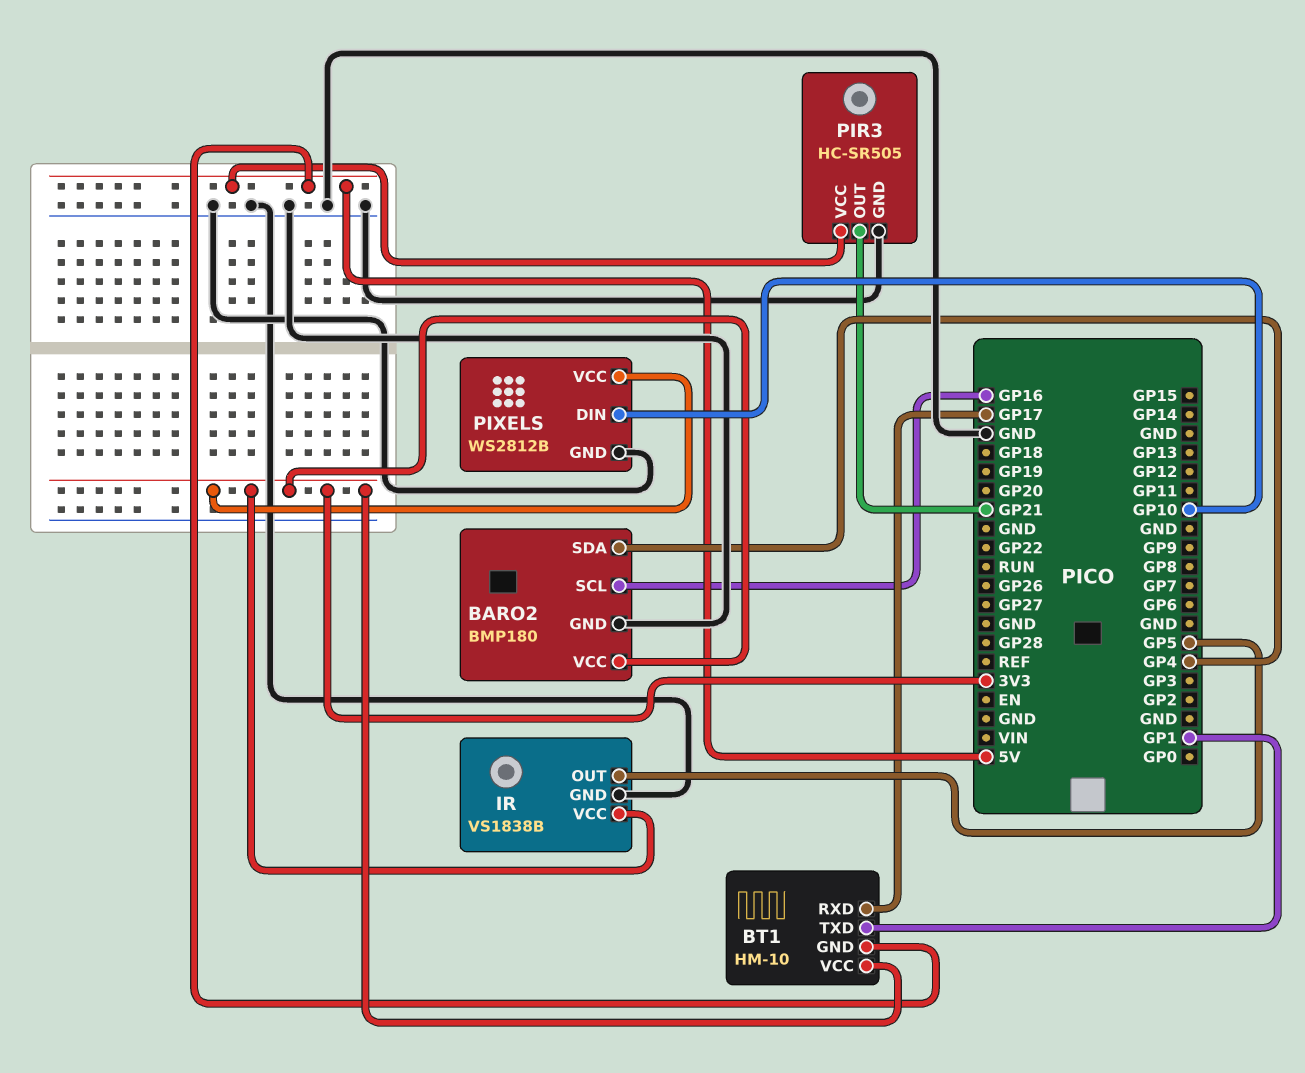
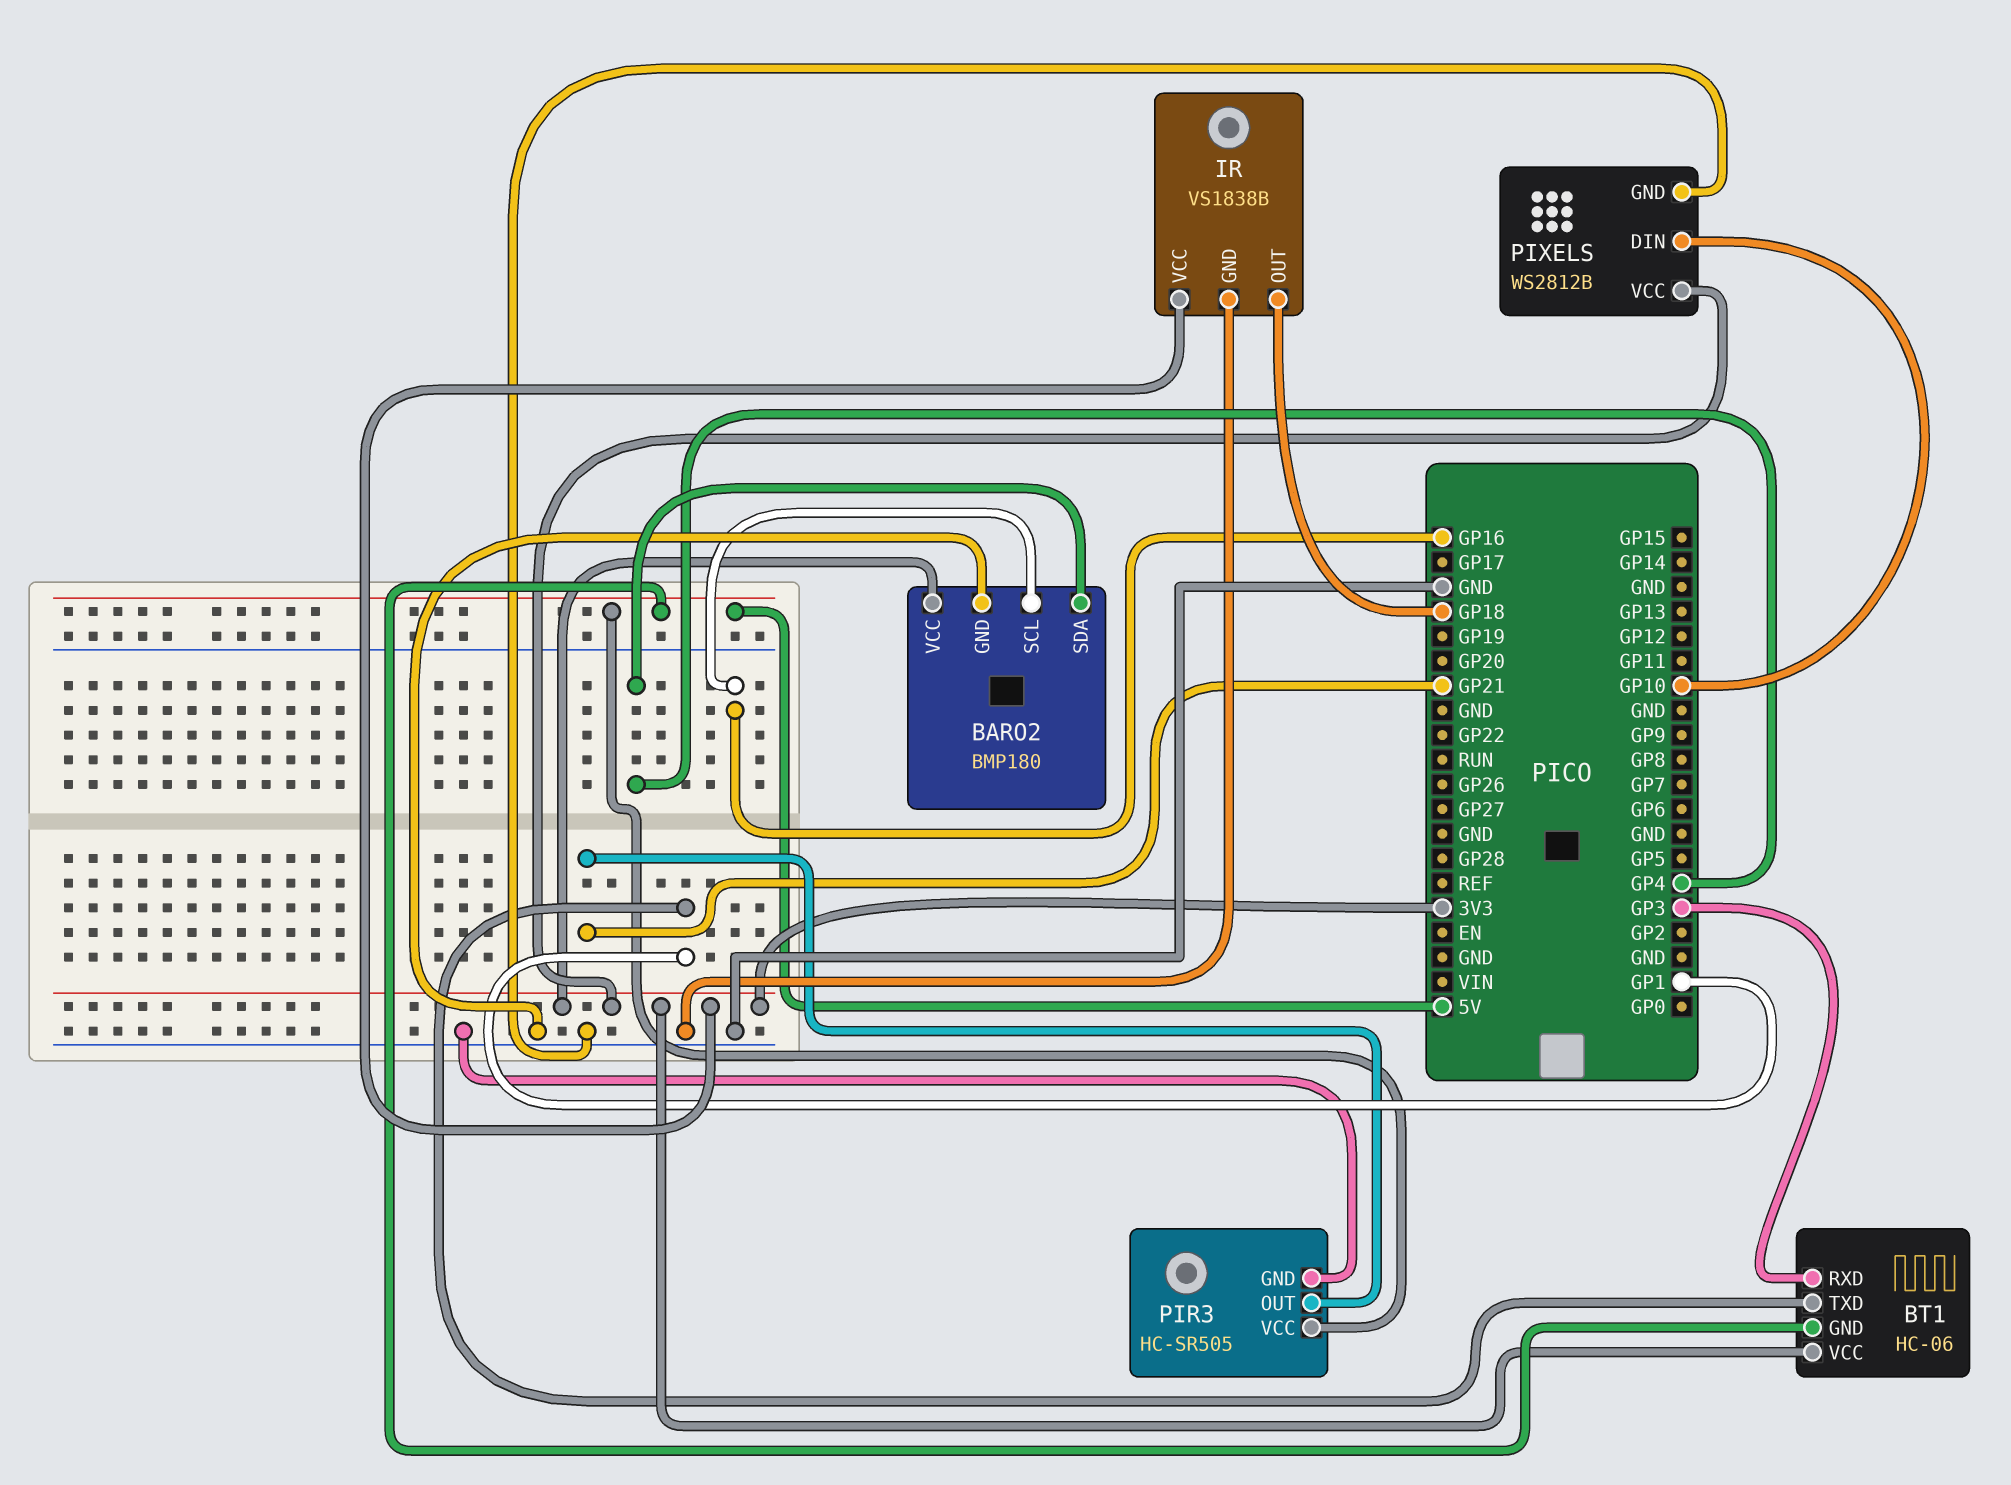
BT1: HM-10 -> HC-06
BT1 pin RXD: GP17 -> GP3
IR pin OUT: GP5 -> GP18

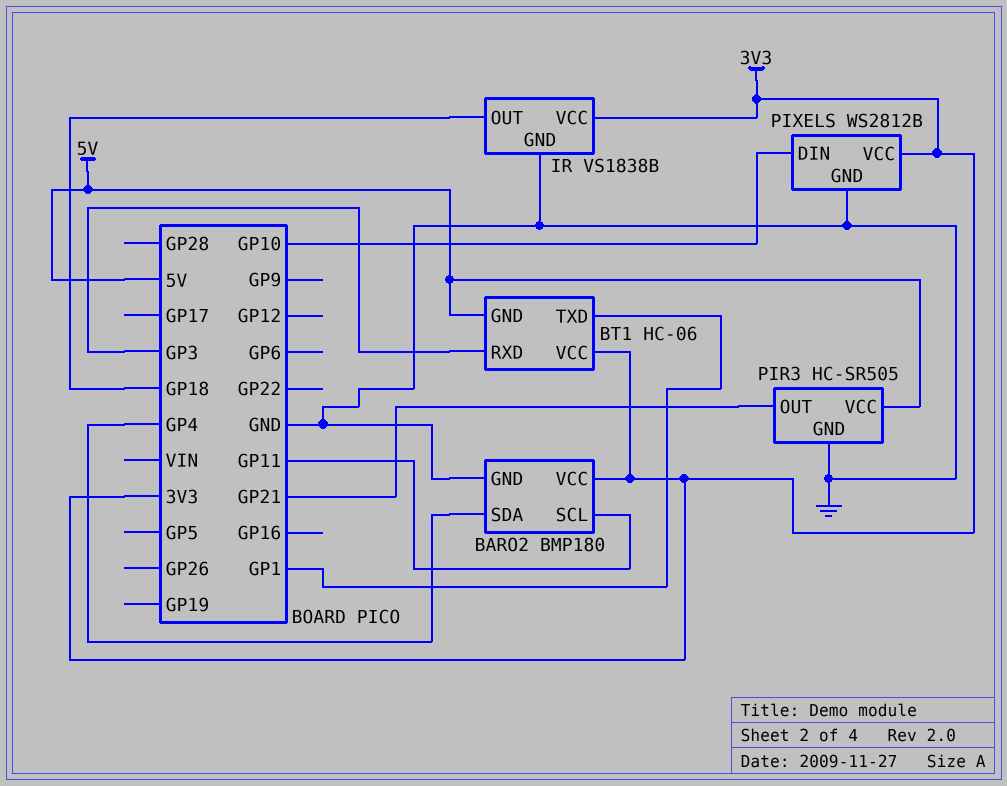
BARO2 pin SCL: GP16 -> GP11

